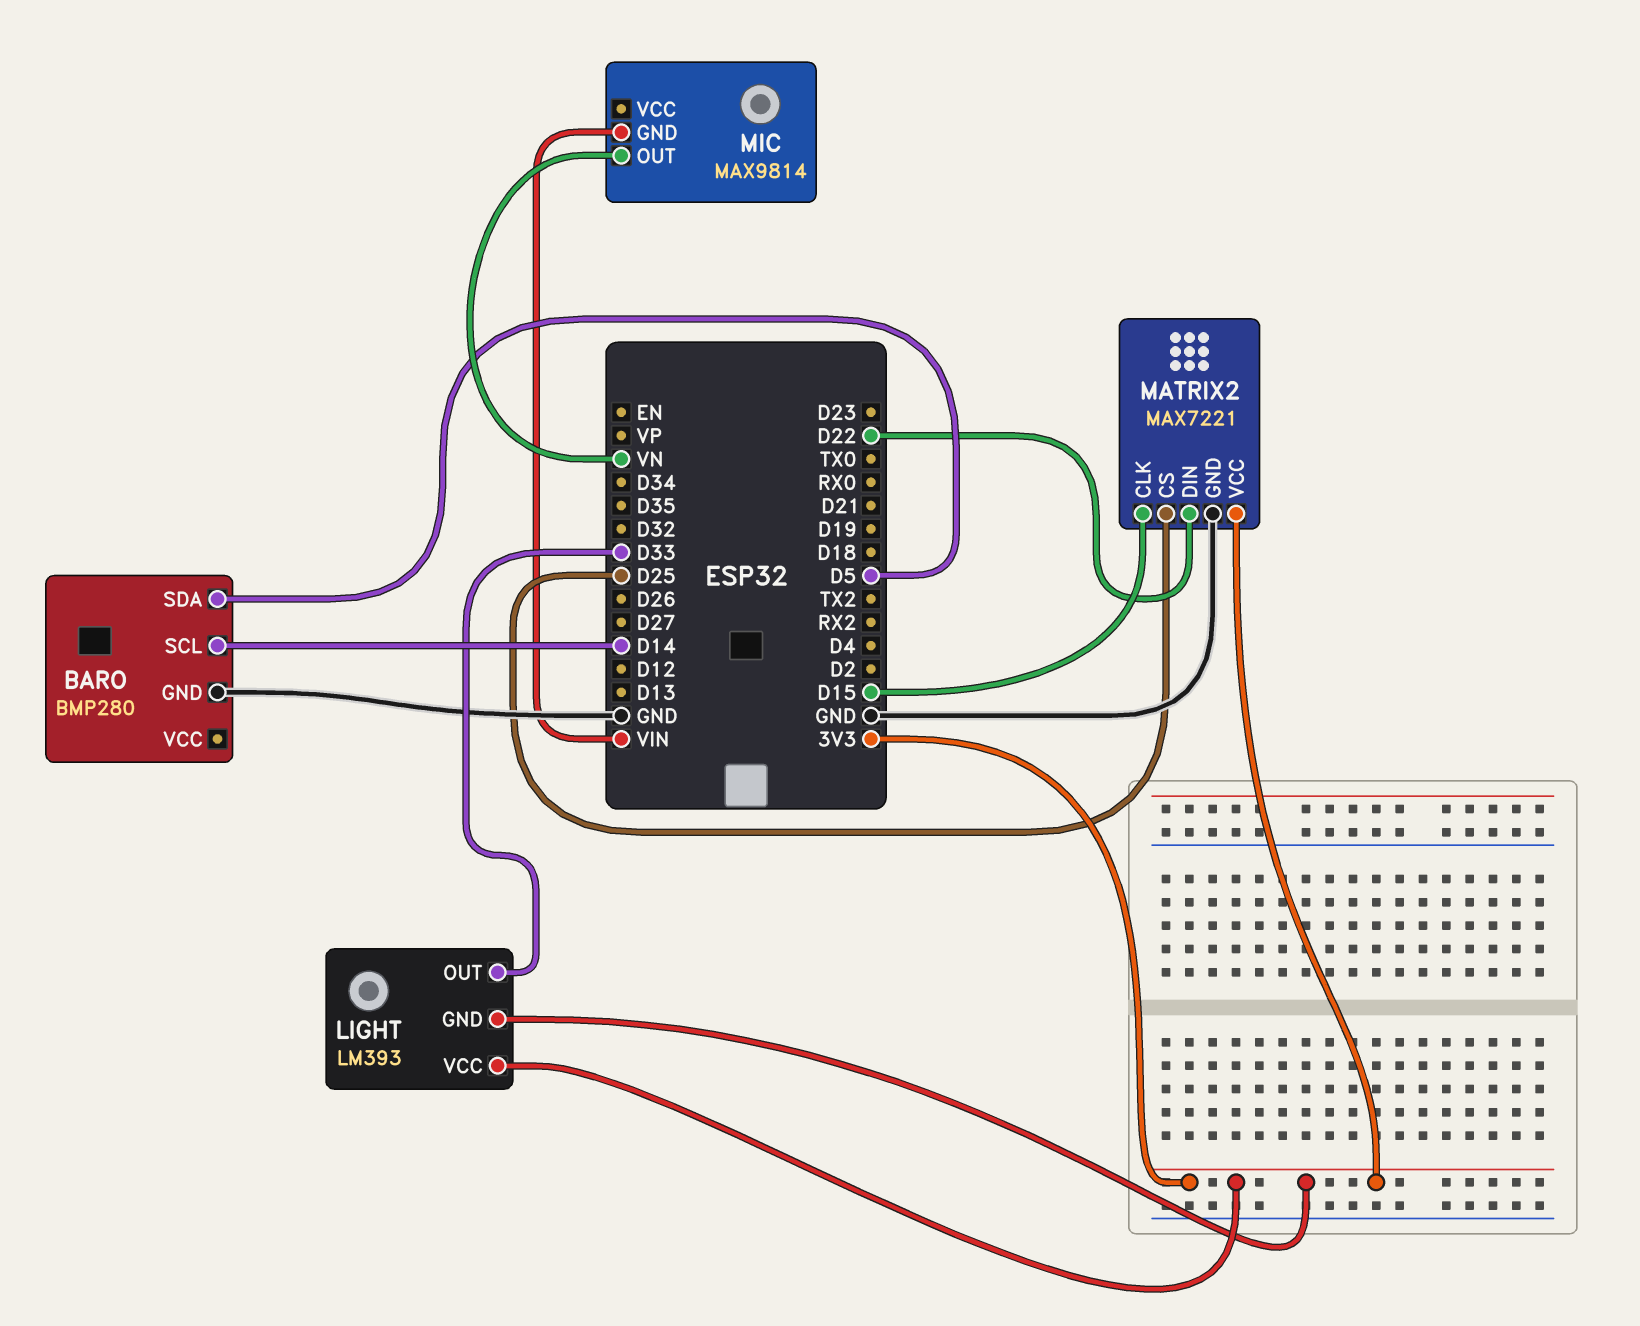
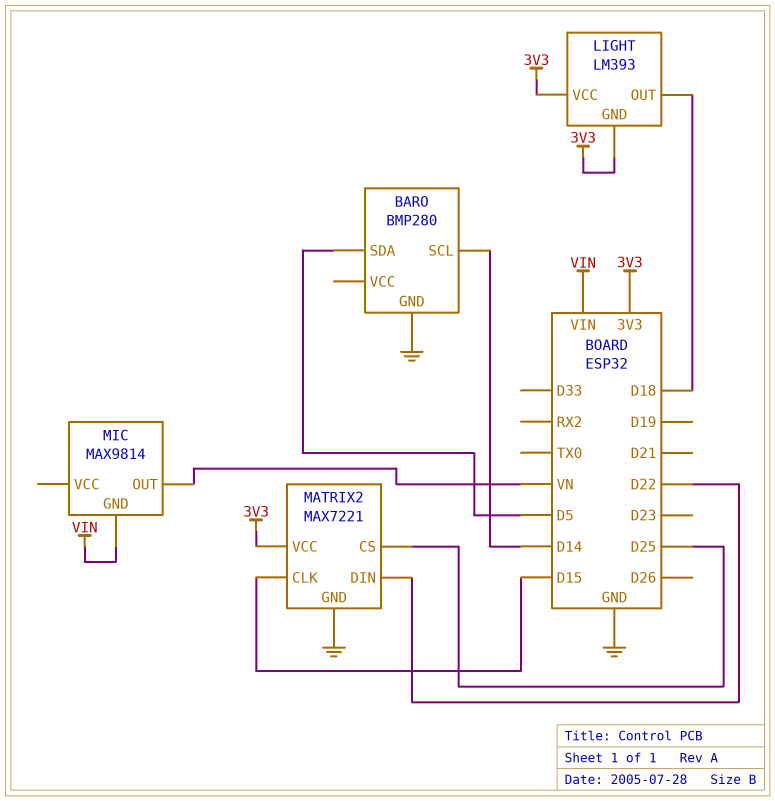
LIGHT pin OUT: D33 -> D18

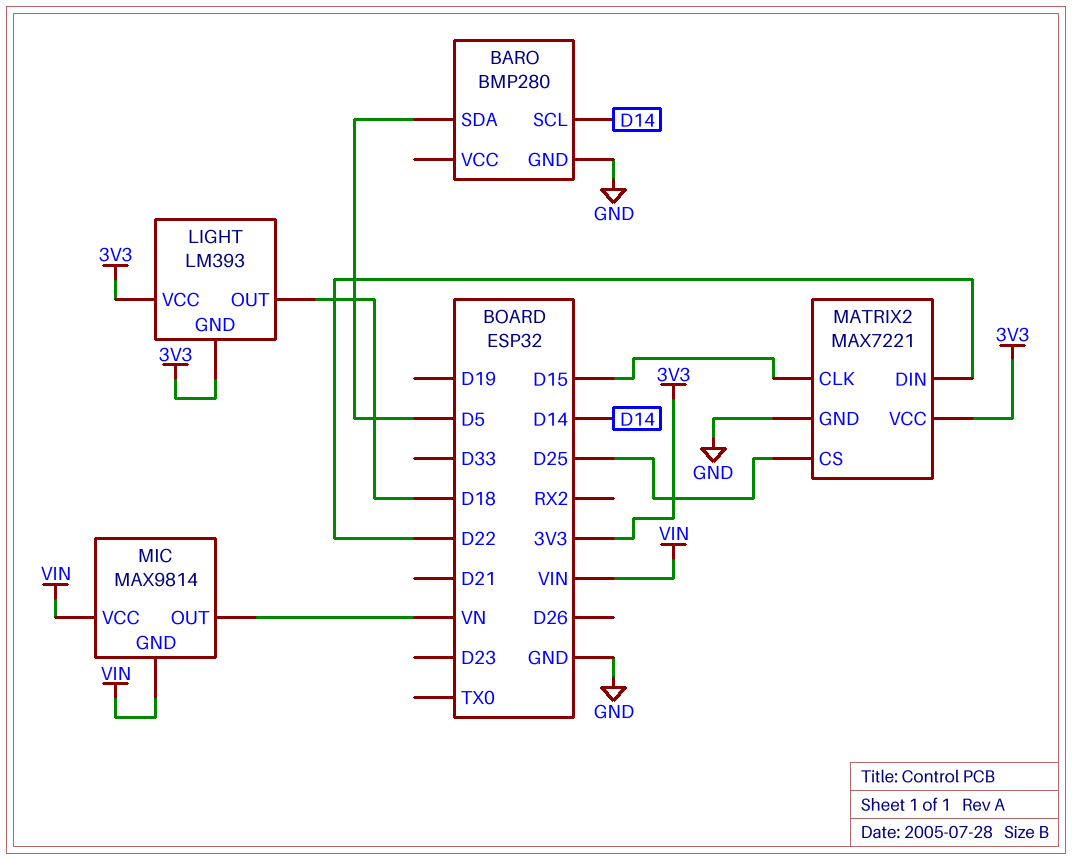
MIC pin VCC: none -> VIN

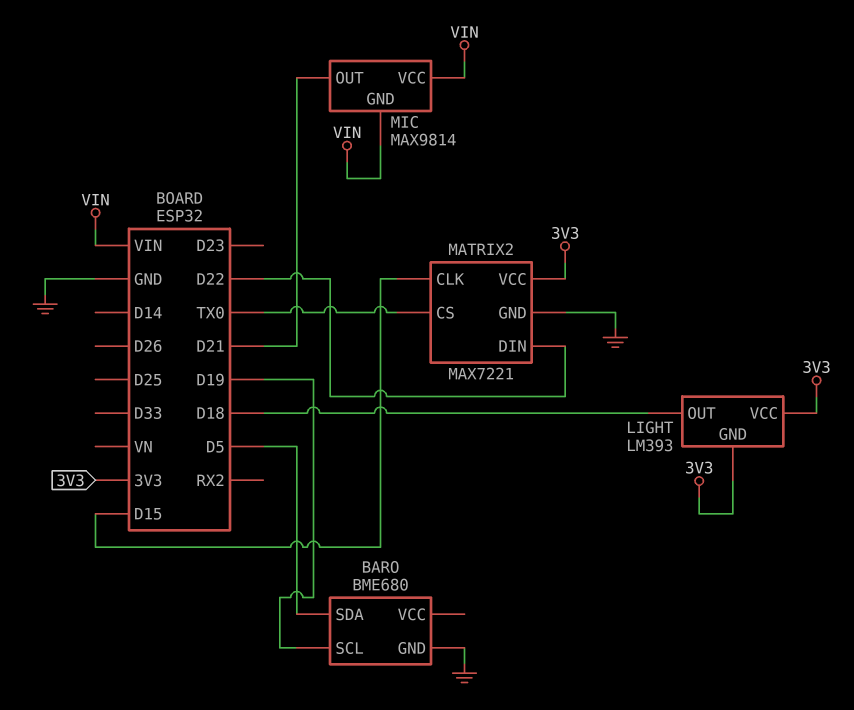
BARO: BMP280 -> BME680
BARO pin SCL: D14 -> D19
MATRIX2 pin CS: D25 -> TX0
MIC pin OUT: VN -> D21

